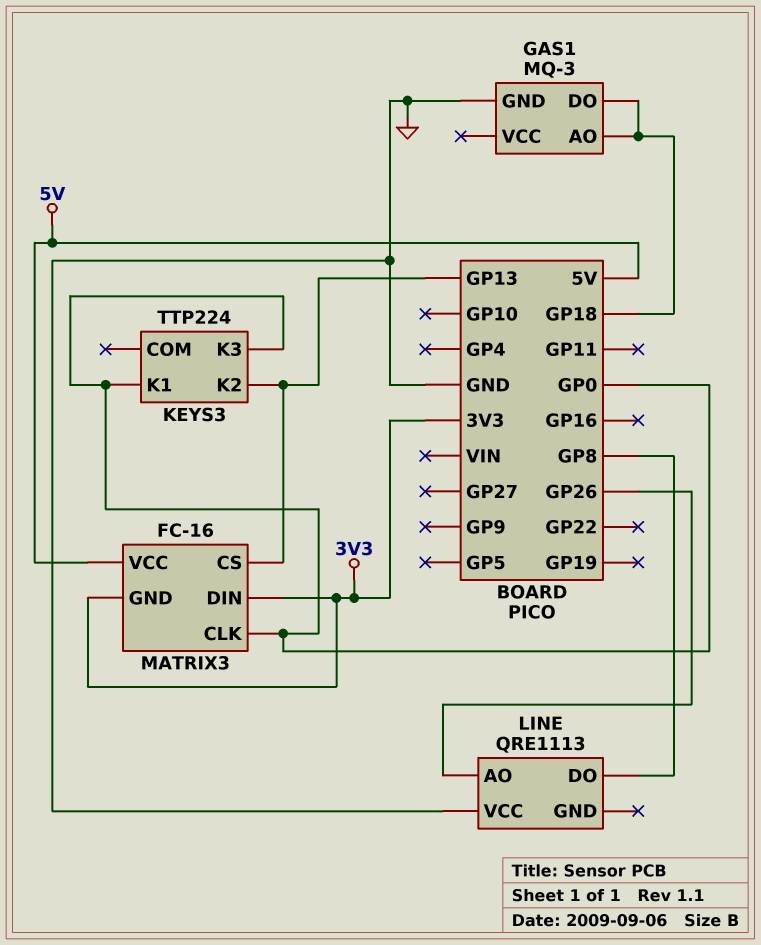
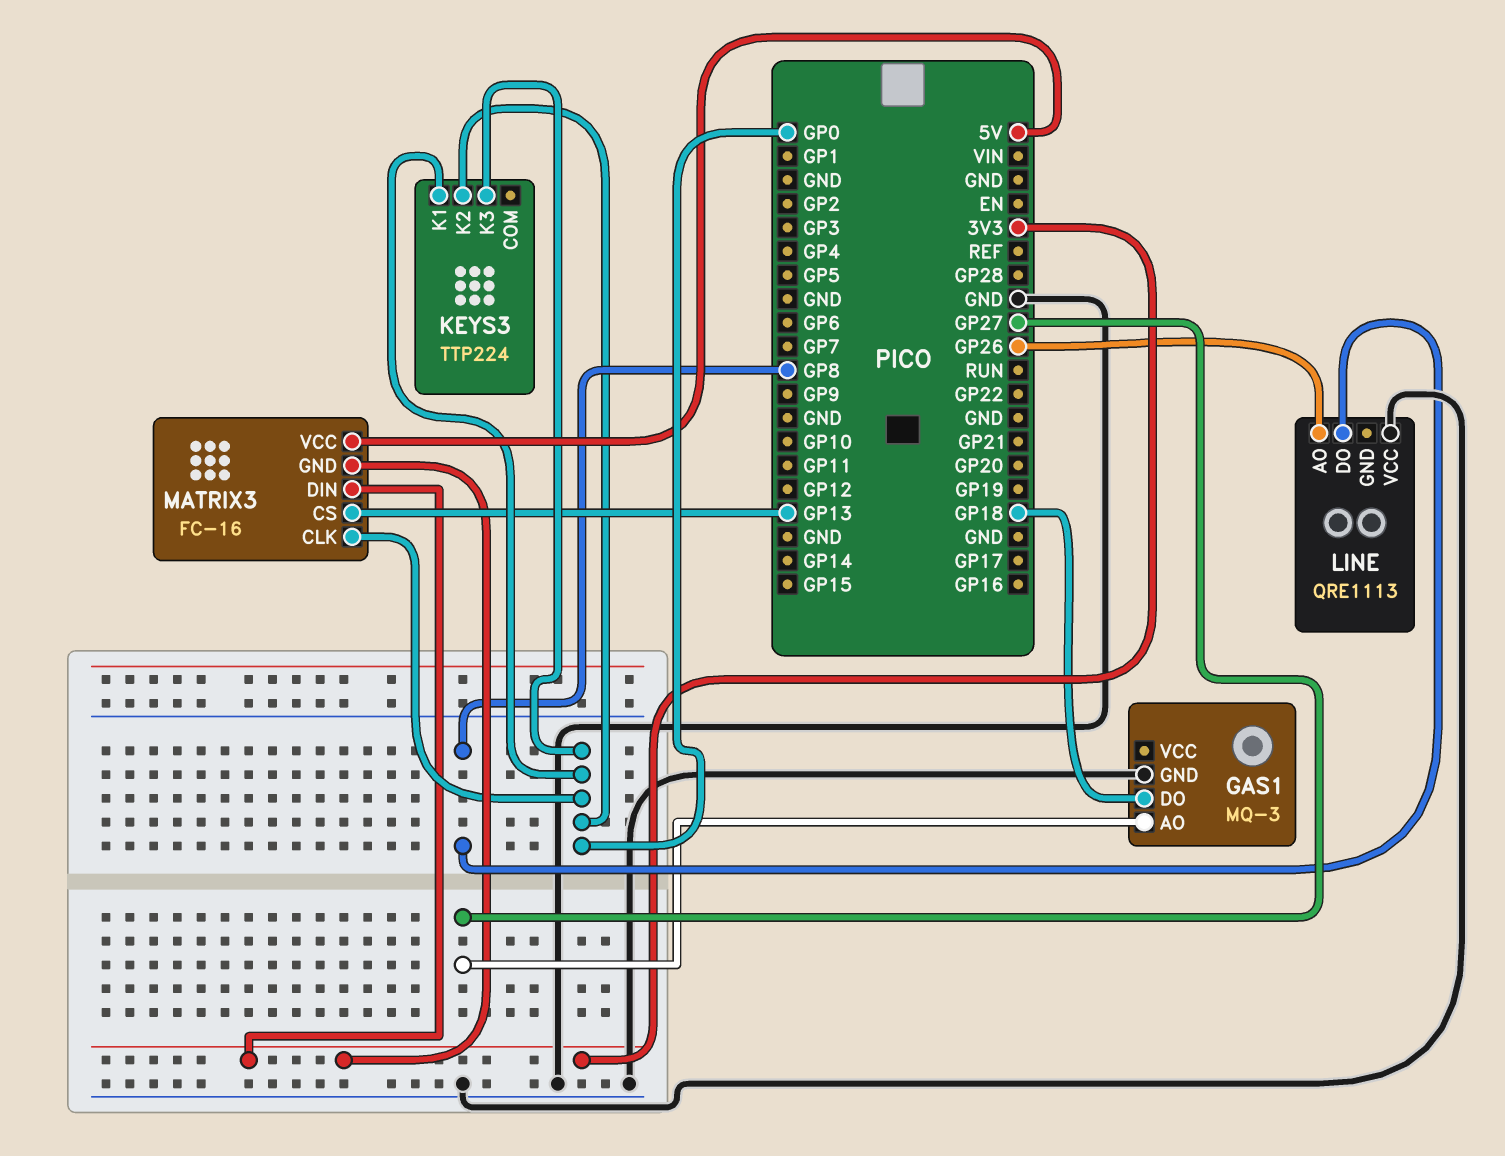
GAS1 pin AO: GP18 -> GP27
KEYS3 pin K2: GP13 -> GP0

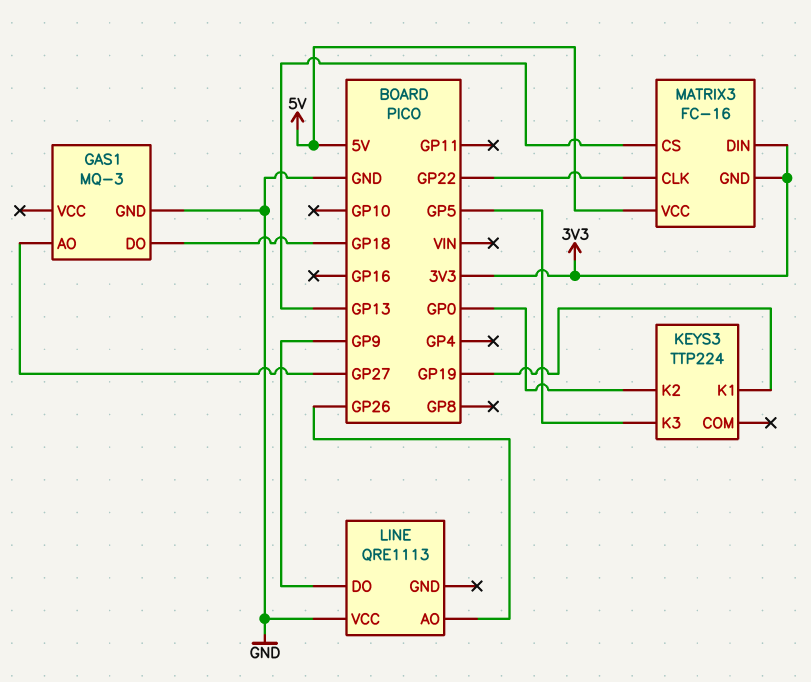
KEYS3 pin K1: GP0 -> GP19
KEYS3 pin K3: GP0 -> GP5
LINE pin DO: GP8 -> GP9
MATRIX3 pin CLK: GP0 -> GP22

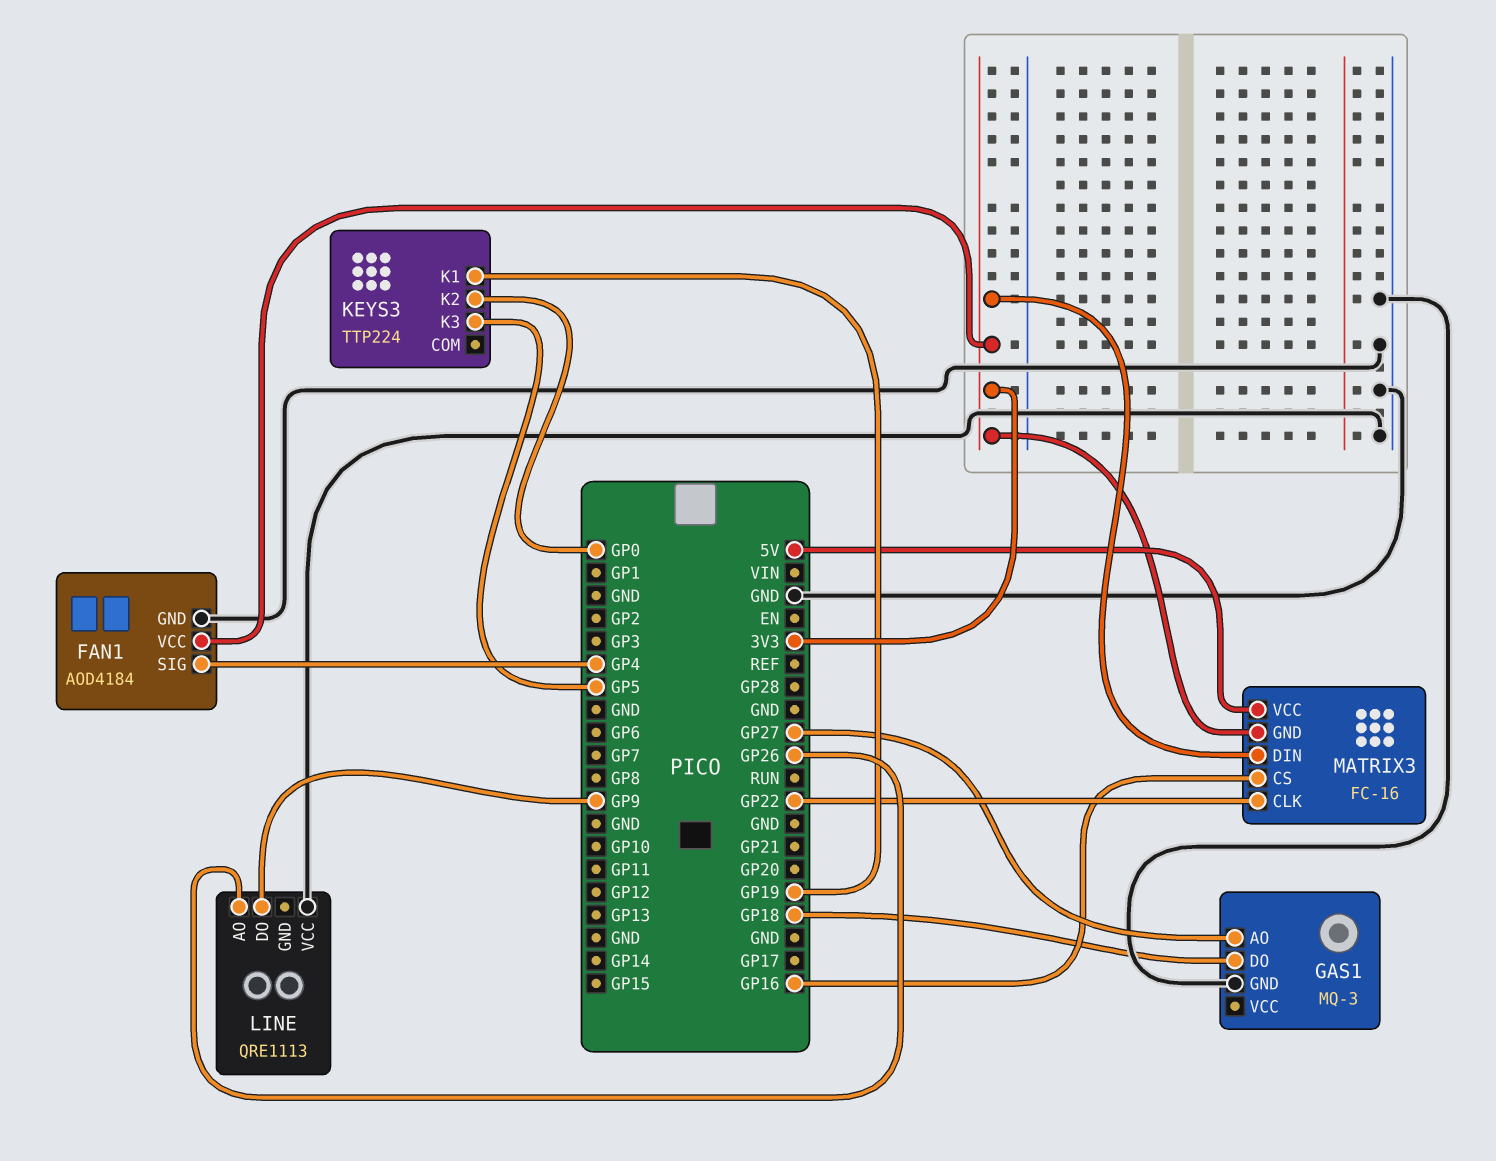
FAN1: none -> AOD4184
FAN1 pin GND: none -> GND
FAN1 pin SIG: none -> GP4
FAN1 pin VCC: none -> 3V3
MATRIX3 pin CS: GP13 -> GP16

